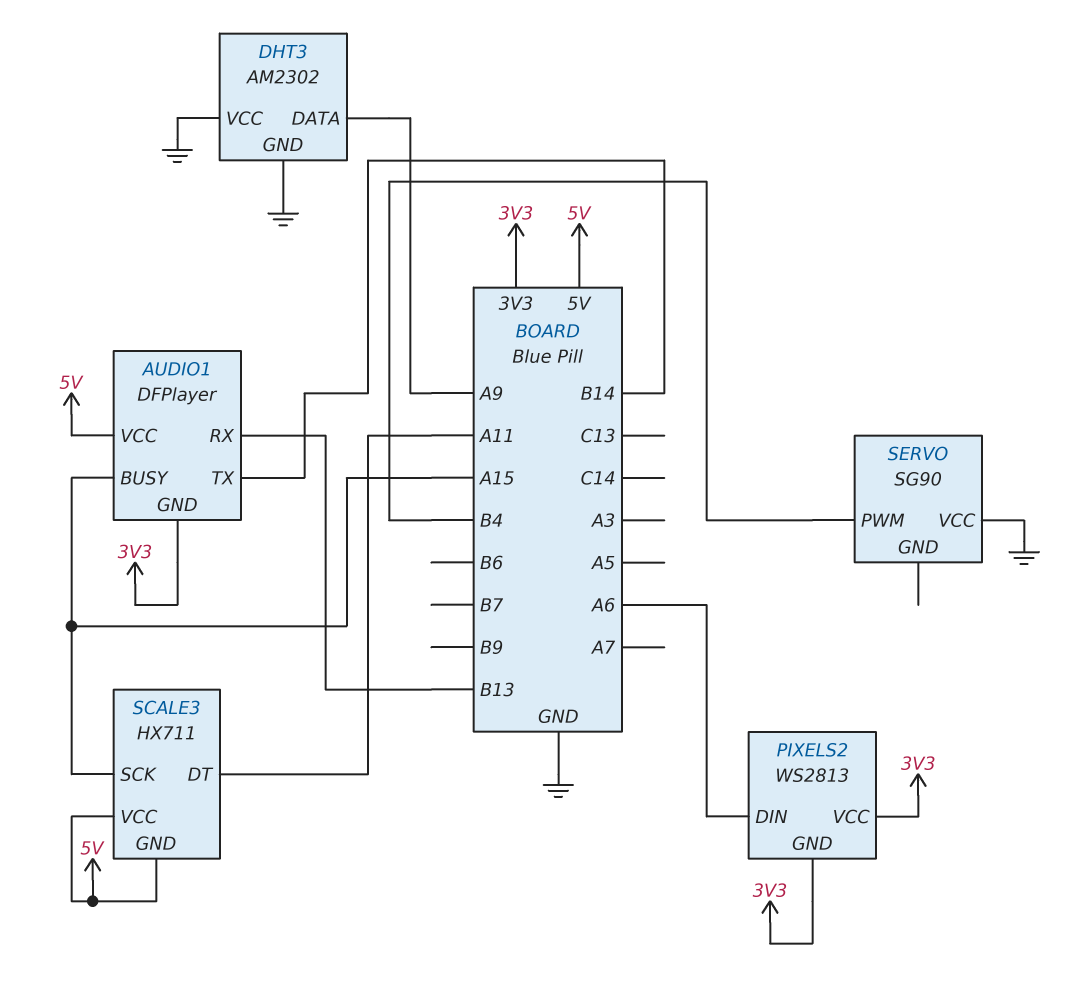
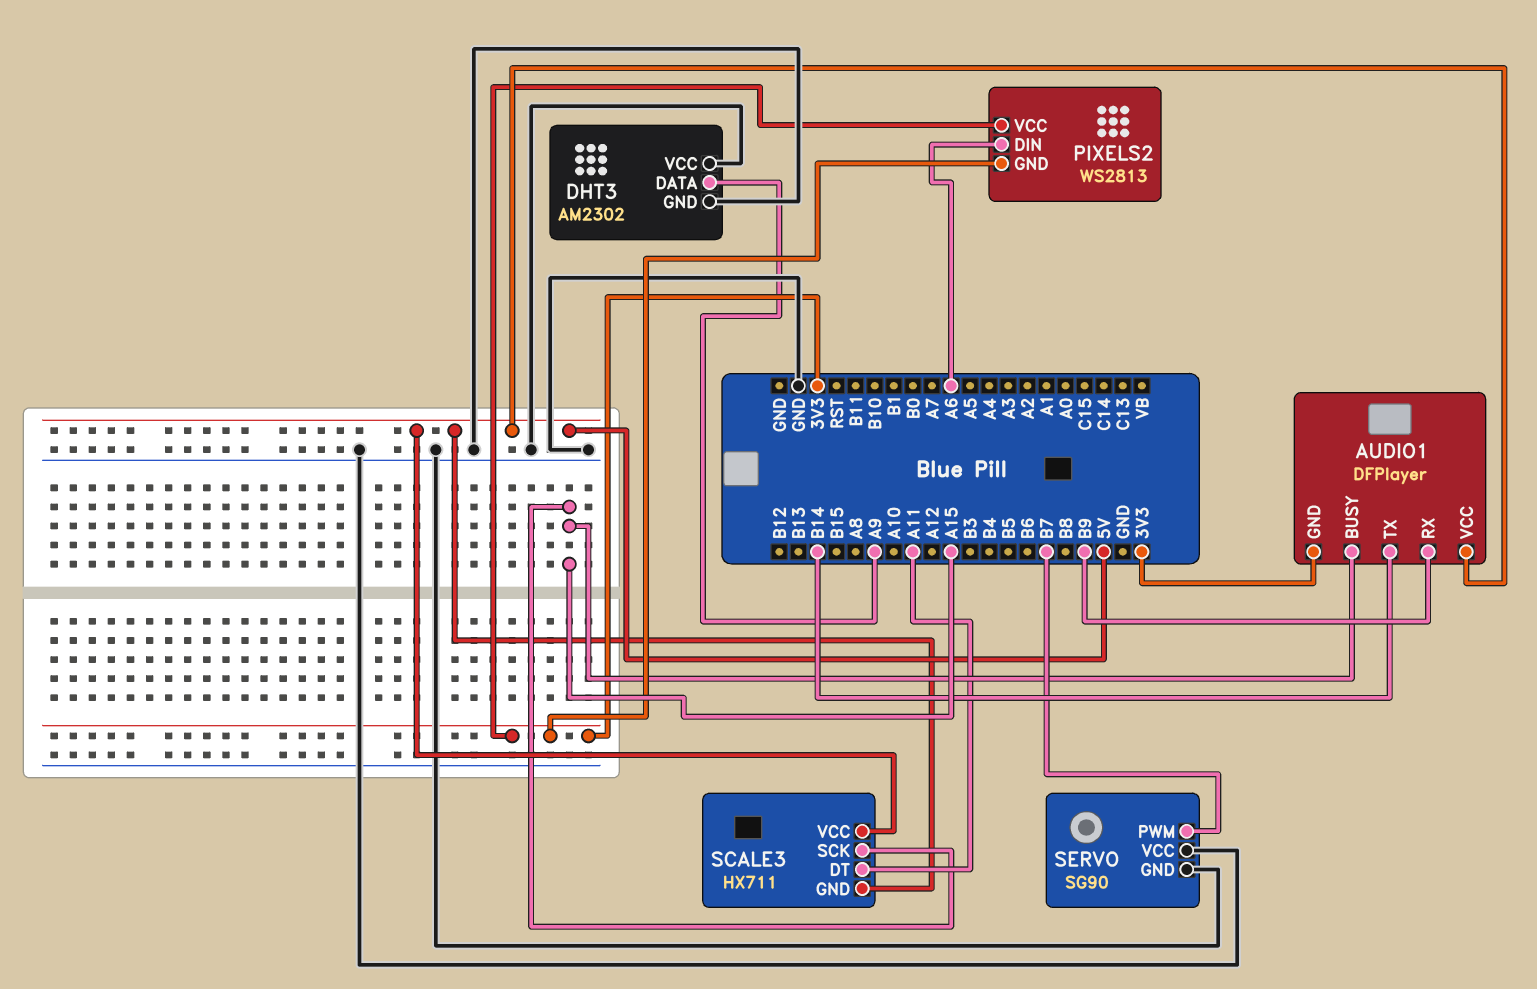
AUDIO1 pin RX: B13 -> B9
SERVO pin GND: none -> GND
SERVO pin PWM: B4 -> B7

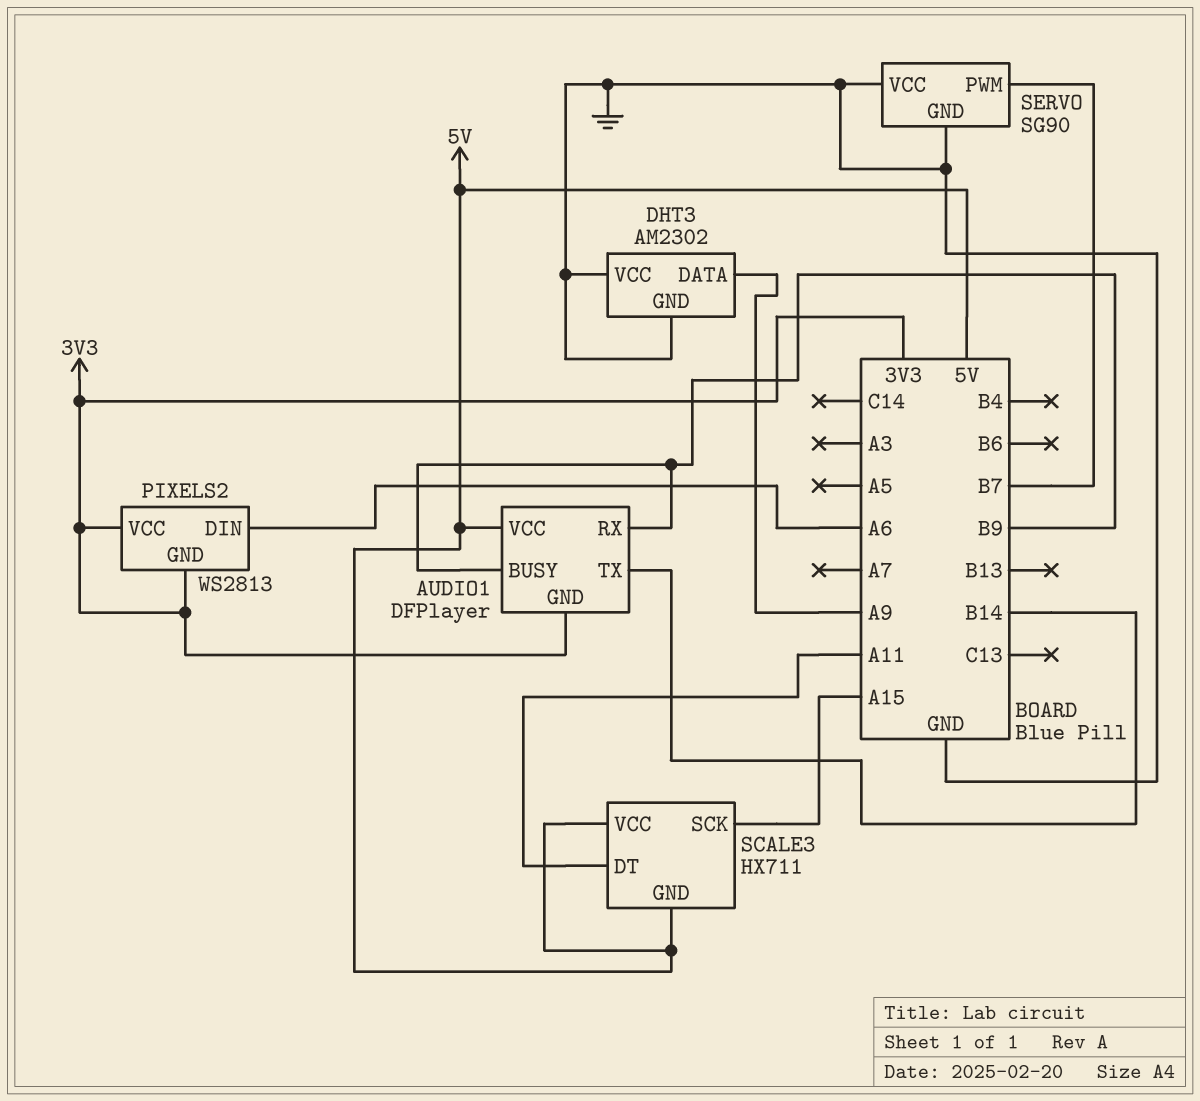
AUDIO1 pin BUSY: A15 -> B9

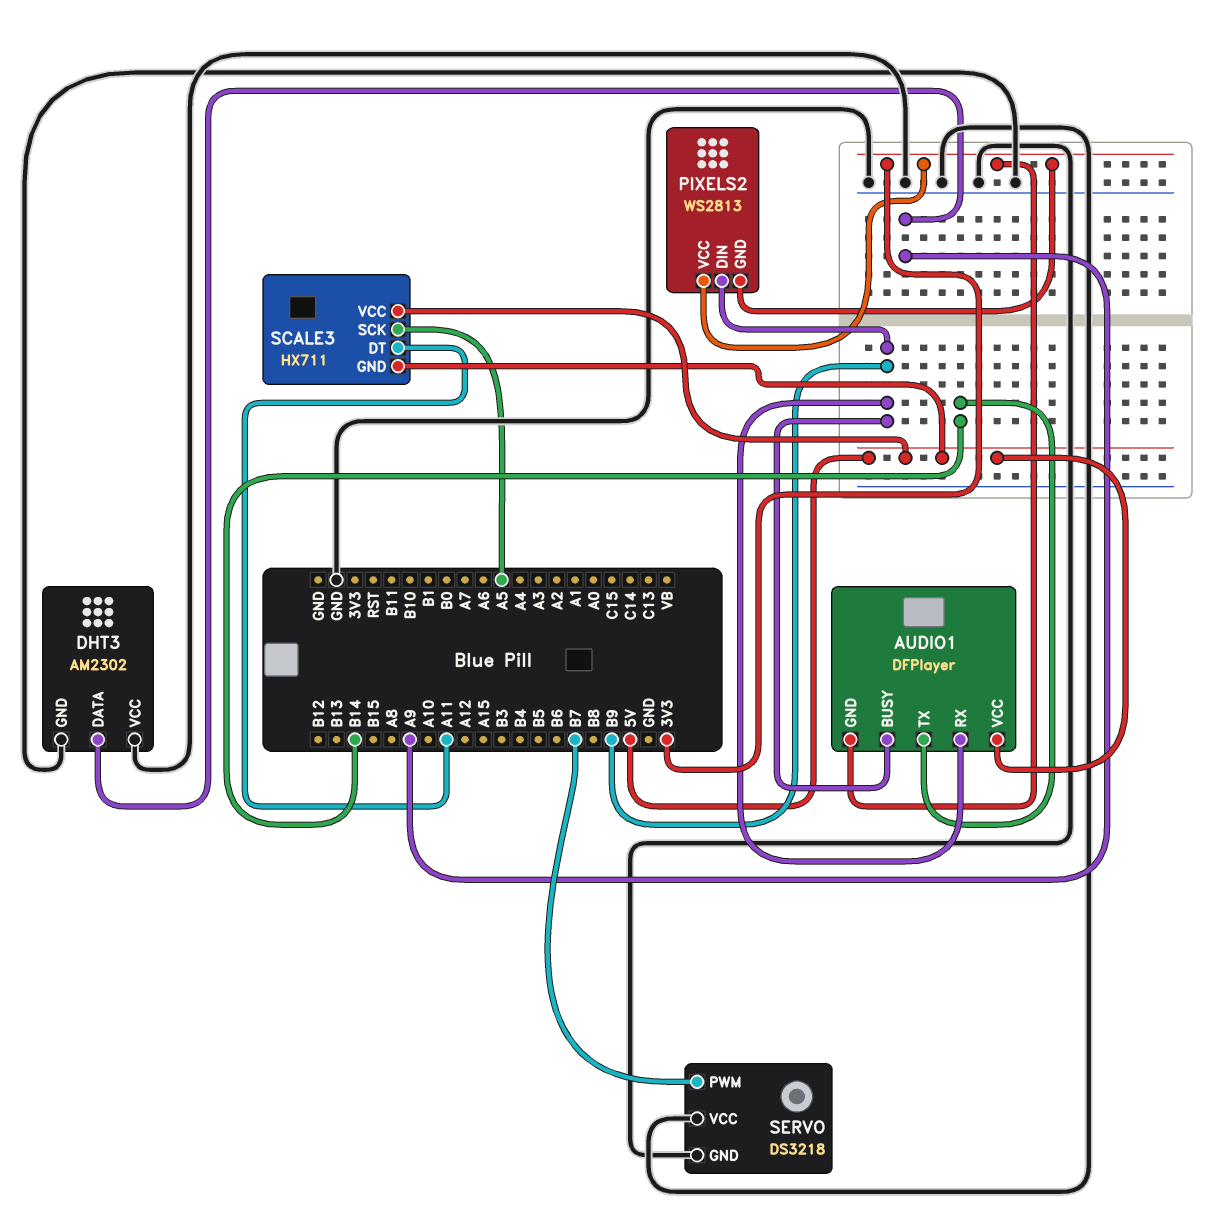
PIXELS2 pin DIN: A6 -> B9
SCALE3 pin SCK: A15 -> A5
SERVO: SG90 -> DS3218

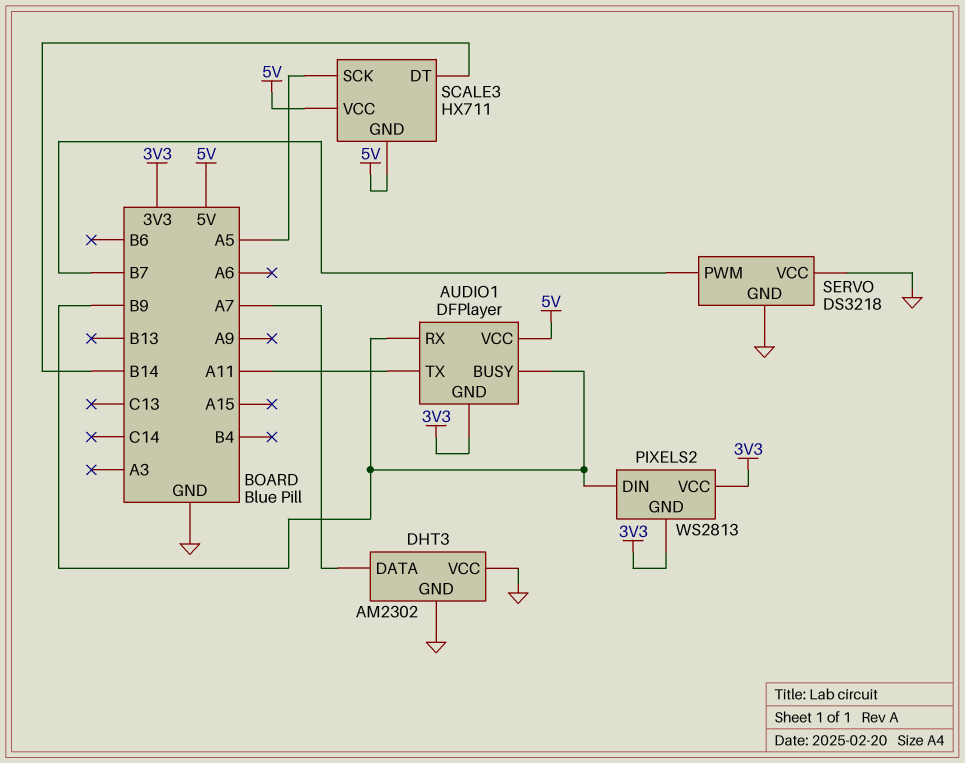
AUDIO1 pin TX: B14 -> A11
DHT3 pin DATA: A9 -> A7
SCALE3 pin DT: A11 -> B14

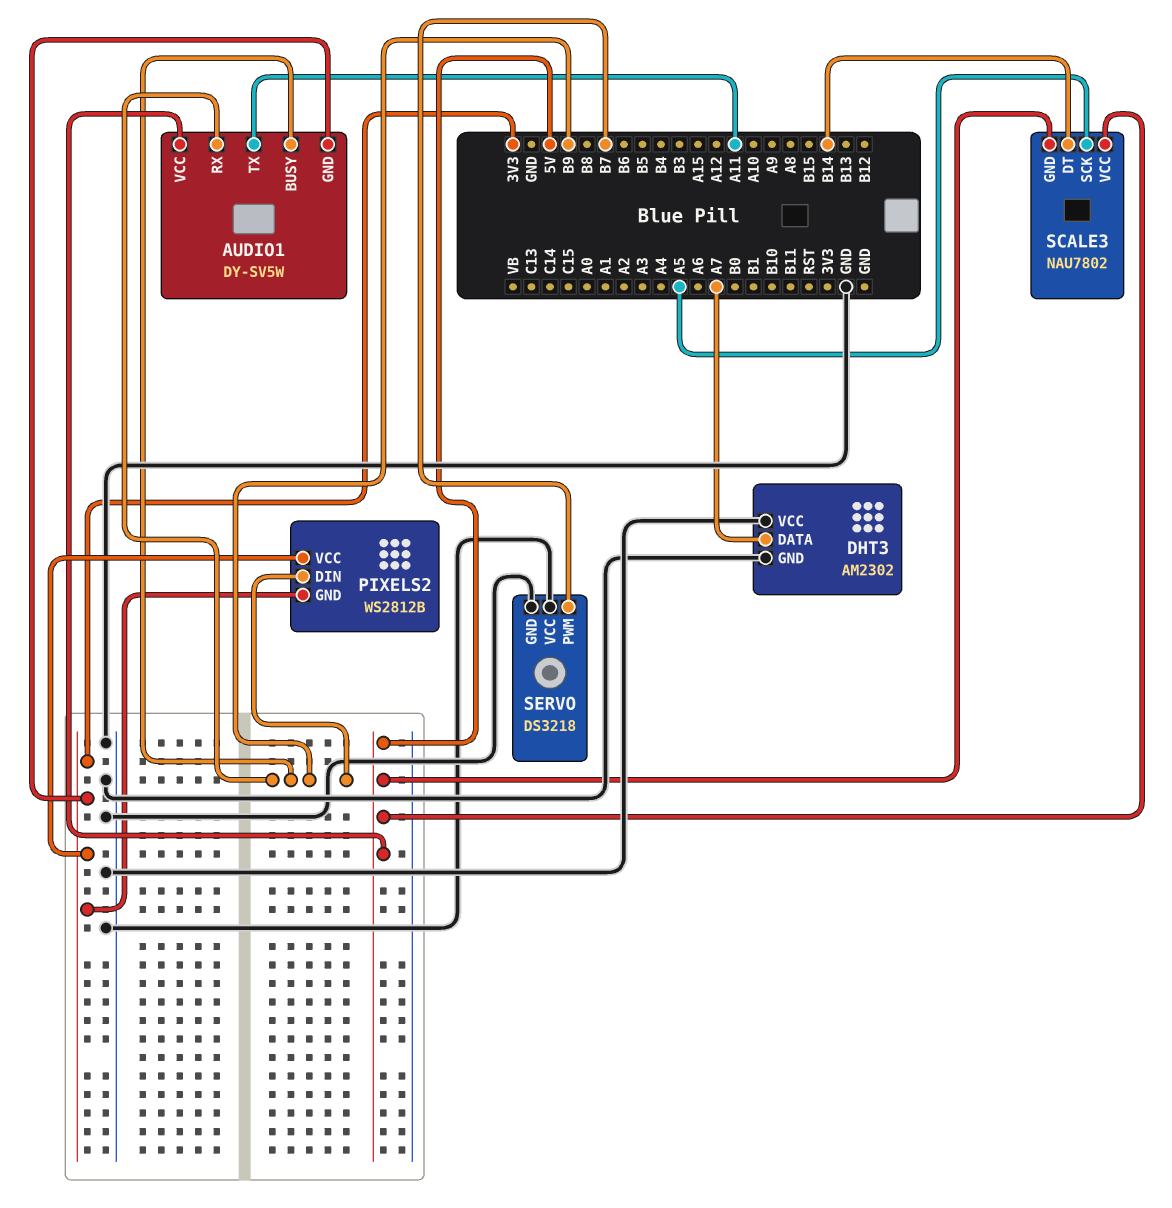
AUDIO1: DFPlayer -> DY-SV5W
PIXELS2: WS2813 -> WS2812B
SCALE3: HX711 -> NAU7802

